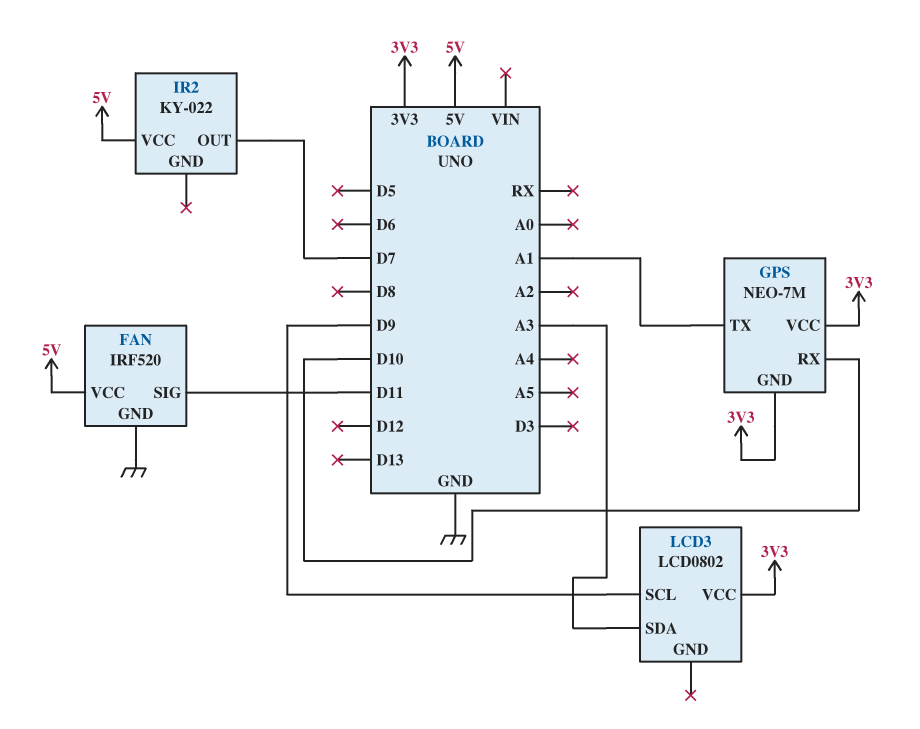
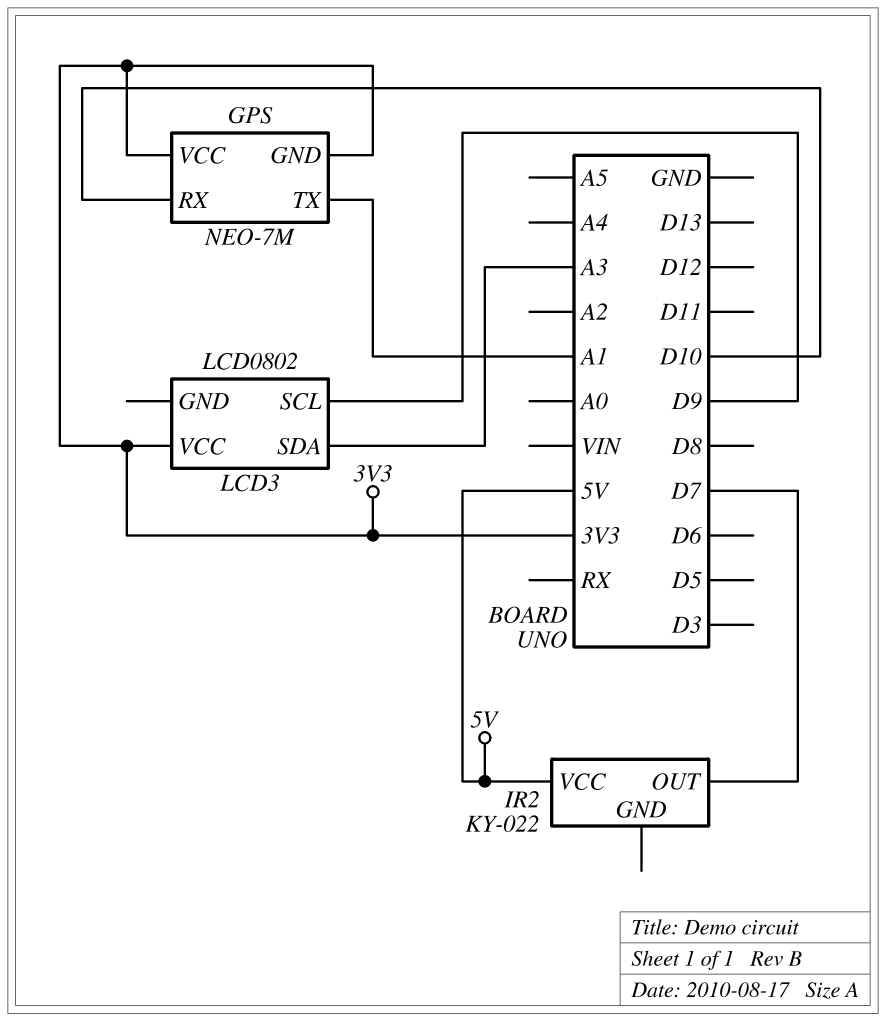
FAN: IRF520 -> none
FAN pin GND: GND -> none
FAN pin SIG: D11 -> none
FAN pin VCC: 5V -> none

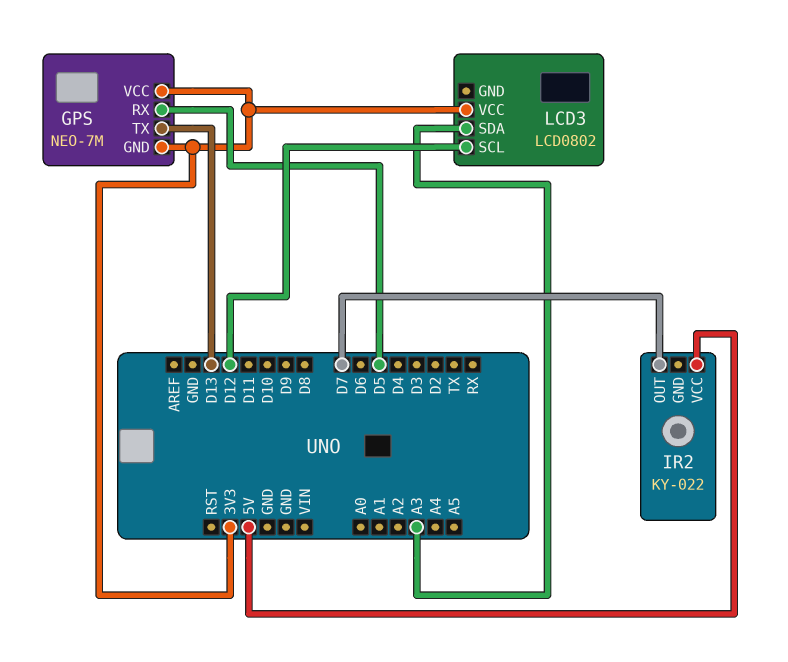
GPS pin RX: D10 -> D5
GPS pin TX: A1 -> D13
LCD3 pin SCL: D9 -> D12

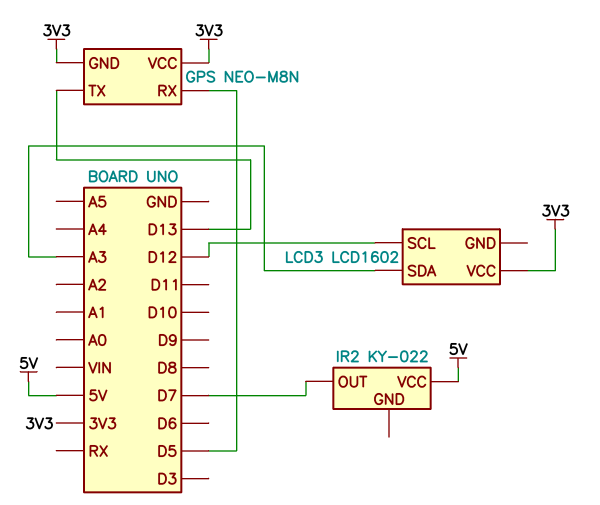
GPS: NEO-7M -> NEO-M8N
LCD3: LCD0802 -> LCD1602

